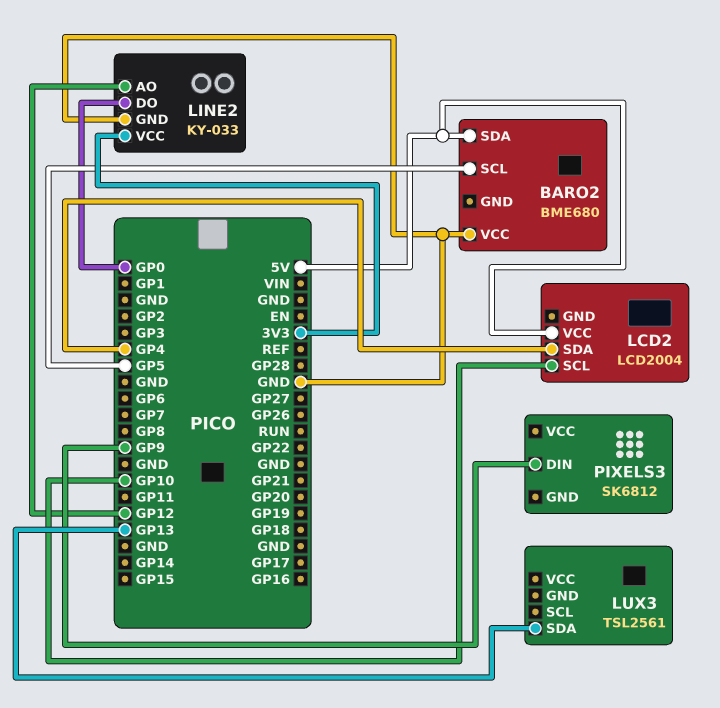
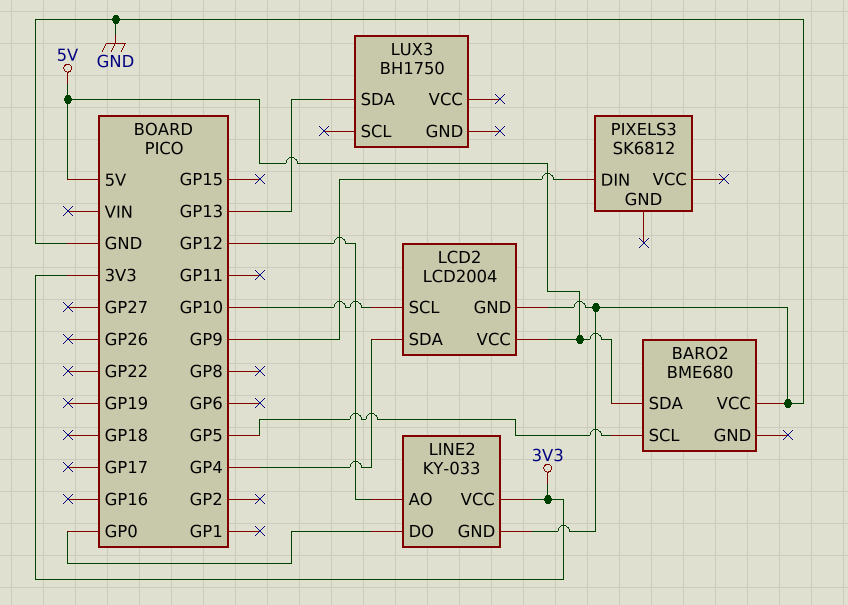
LCD2 pin GND: none -> GND
LUX3: TSL2561 -> BH1750

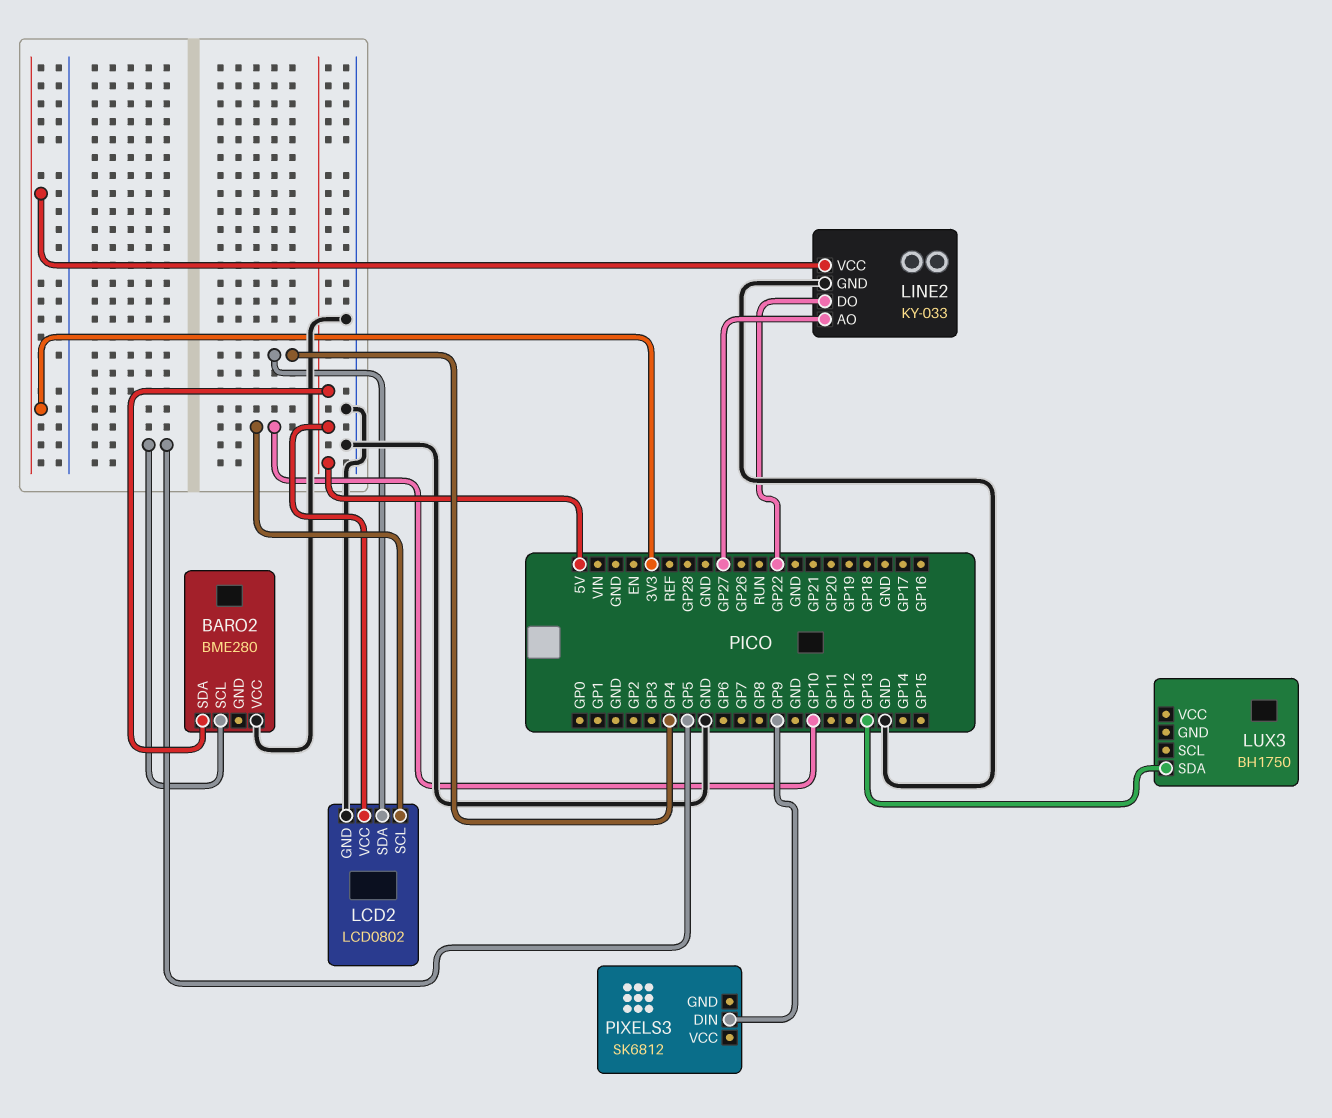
BARO2: BME680 -> BME280
LCD2: LCD2004 -> LCD0802
LINE2 pin AO: GP12 -> GP27
LINE2 pin DO: GP0 -> GP22

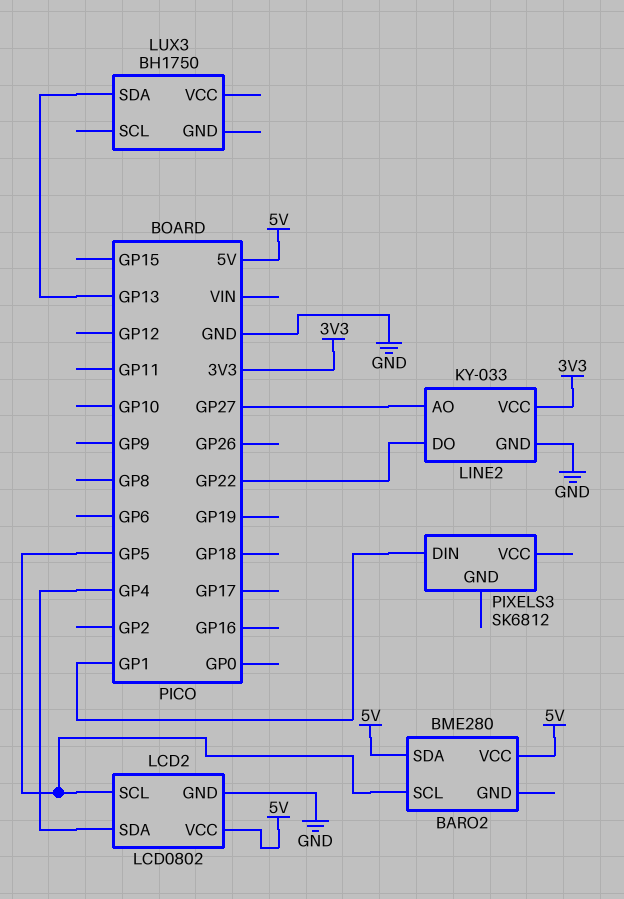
BARO2 pin VCC: GND -> 5V
LCD2 pin SCL: GP10 -> GP5
PIXELS3 pin DIN: GP9 -> GP1

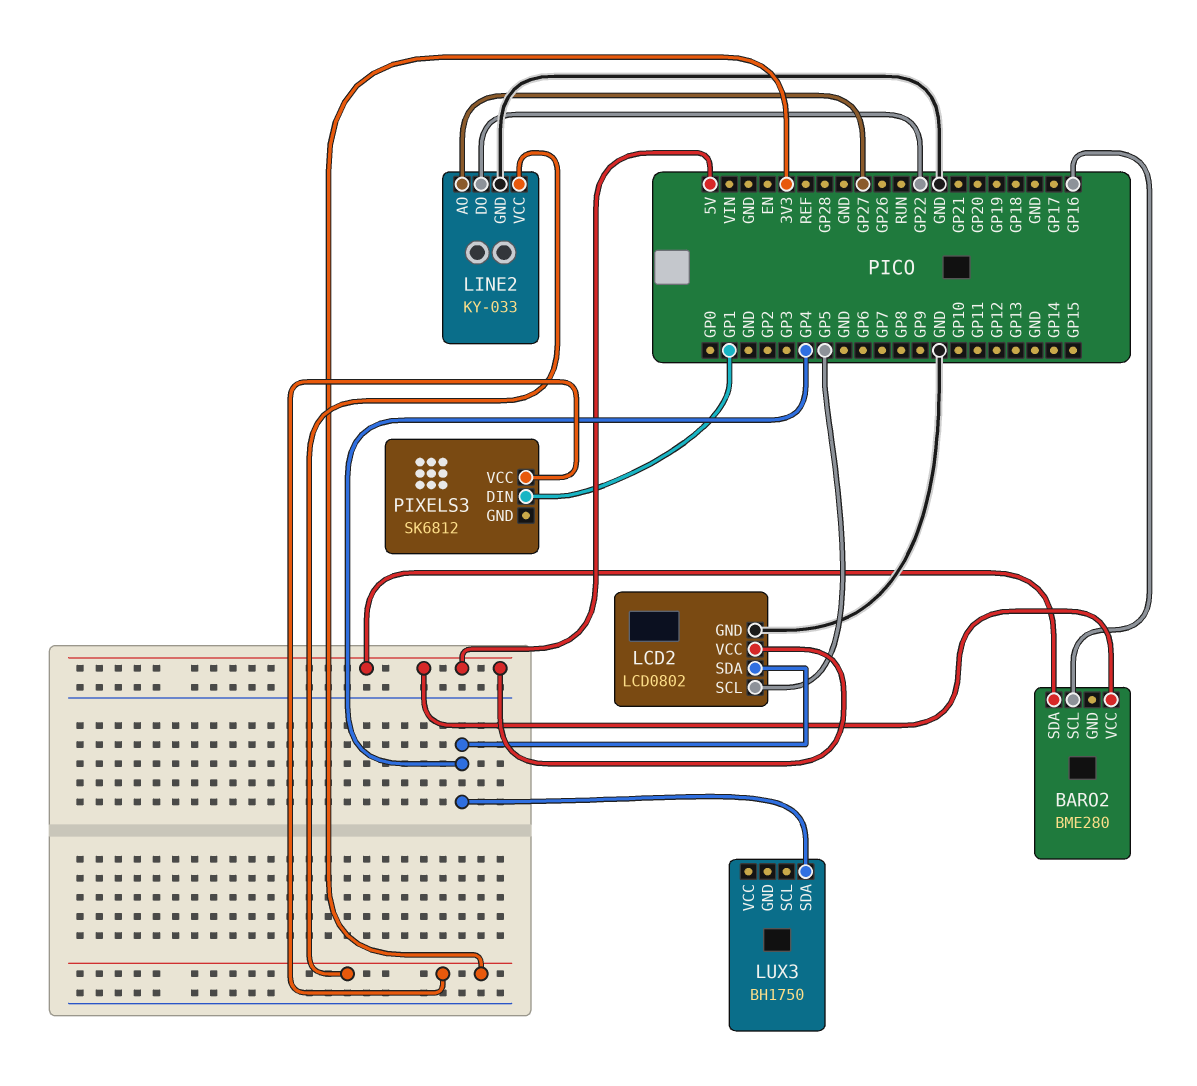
BARO2 pin SCL: GP5 -> GP16
LUX3 pin SDA: GP13 -> GP4
PIXELS3 pin VCC: none -> 3V3

